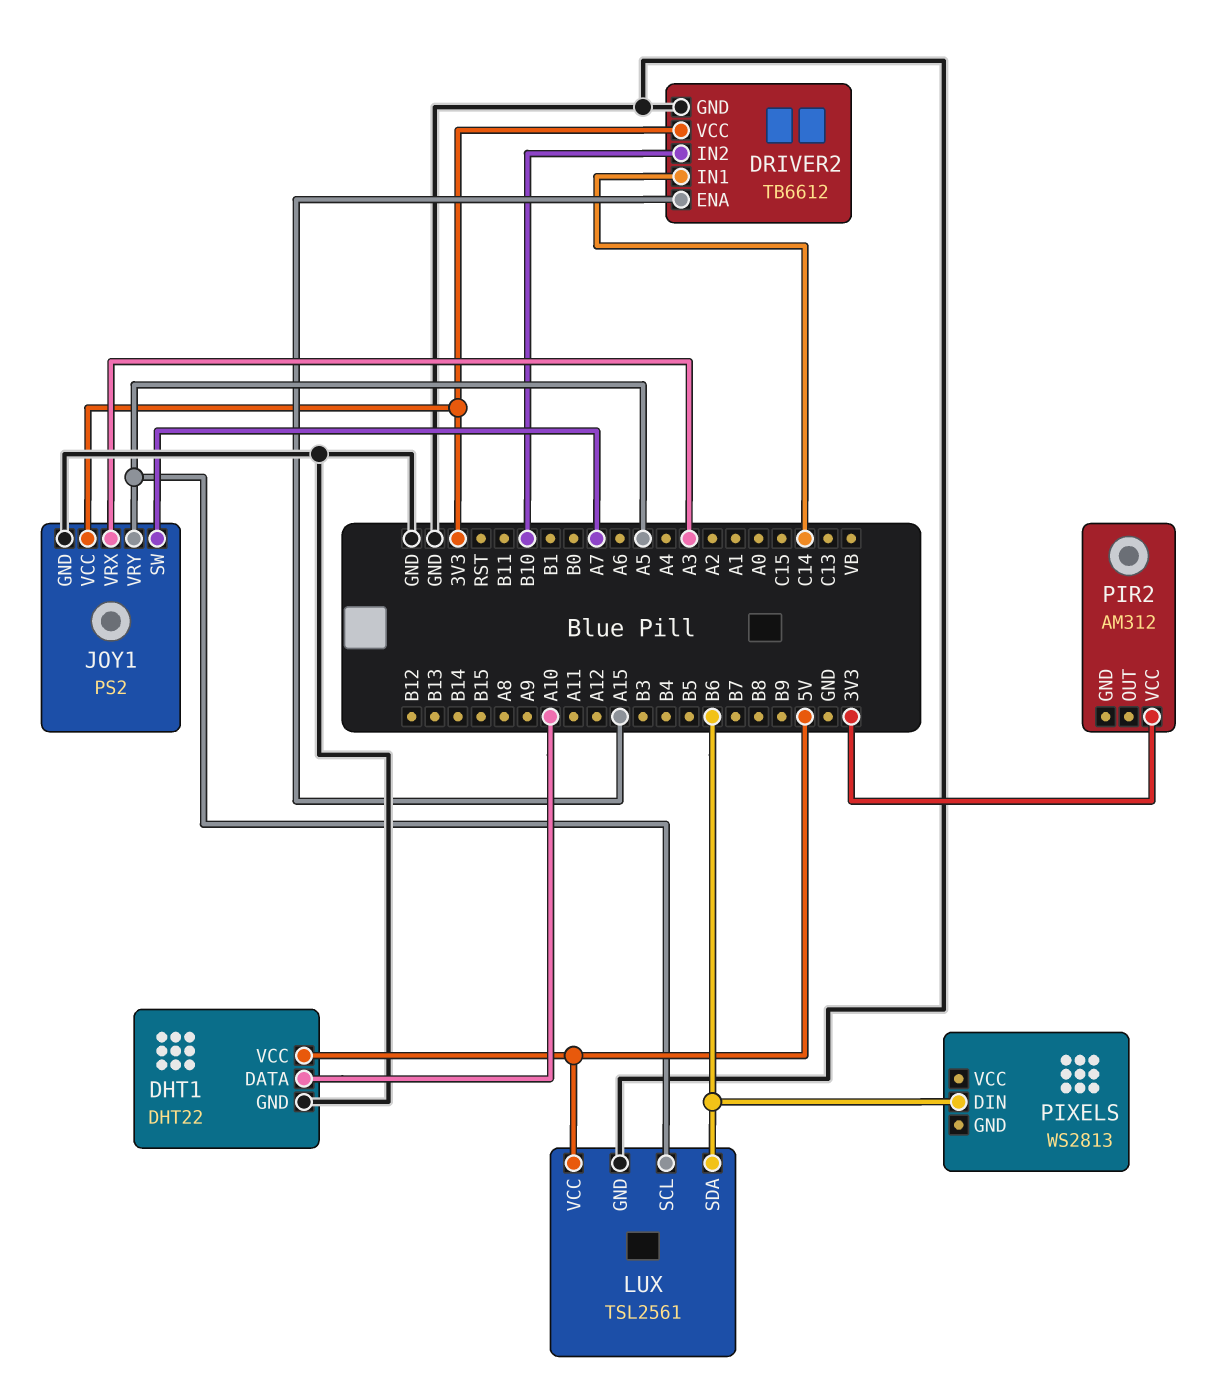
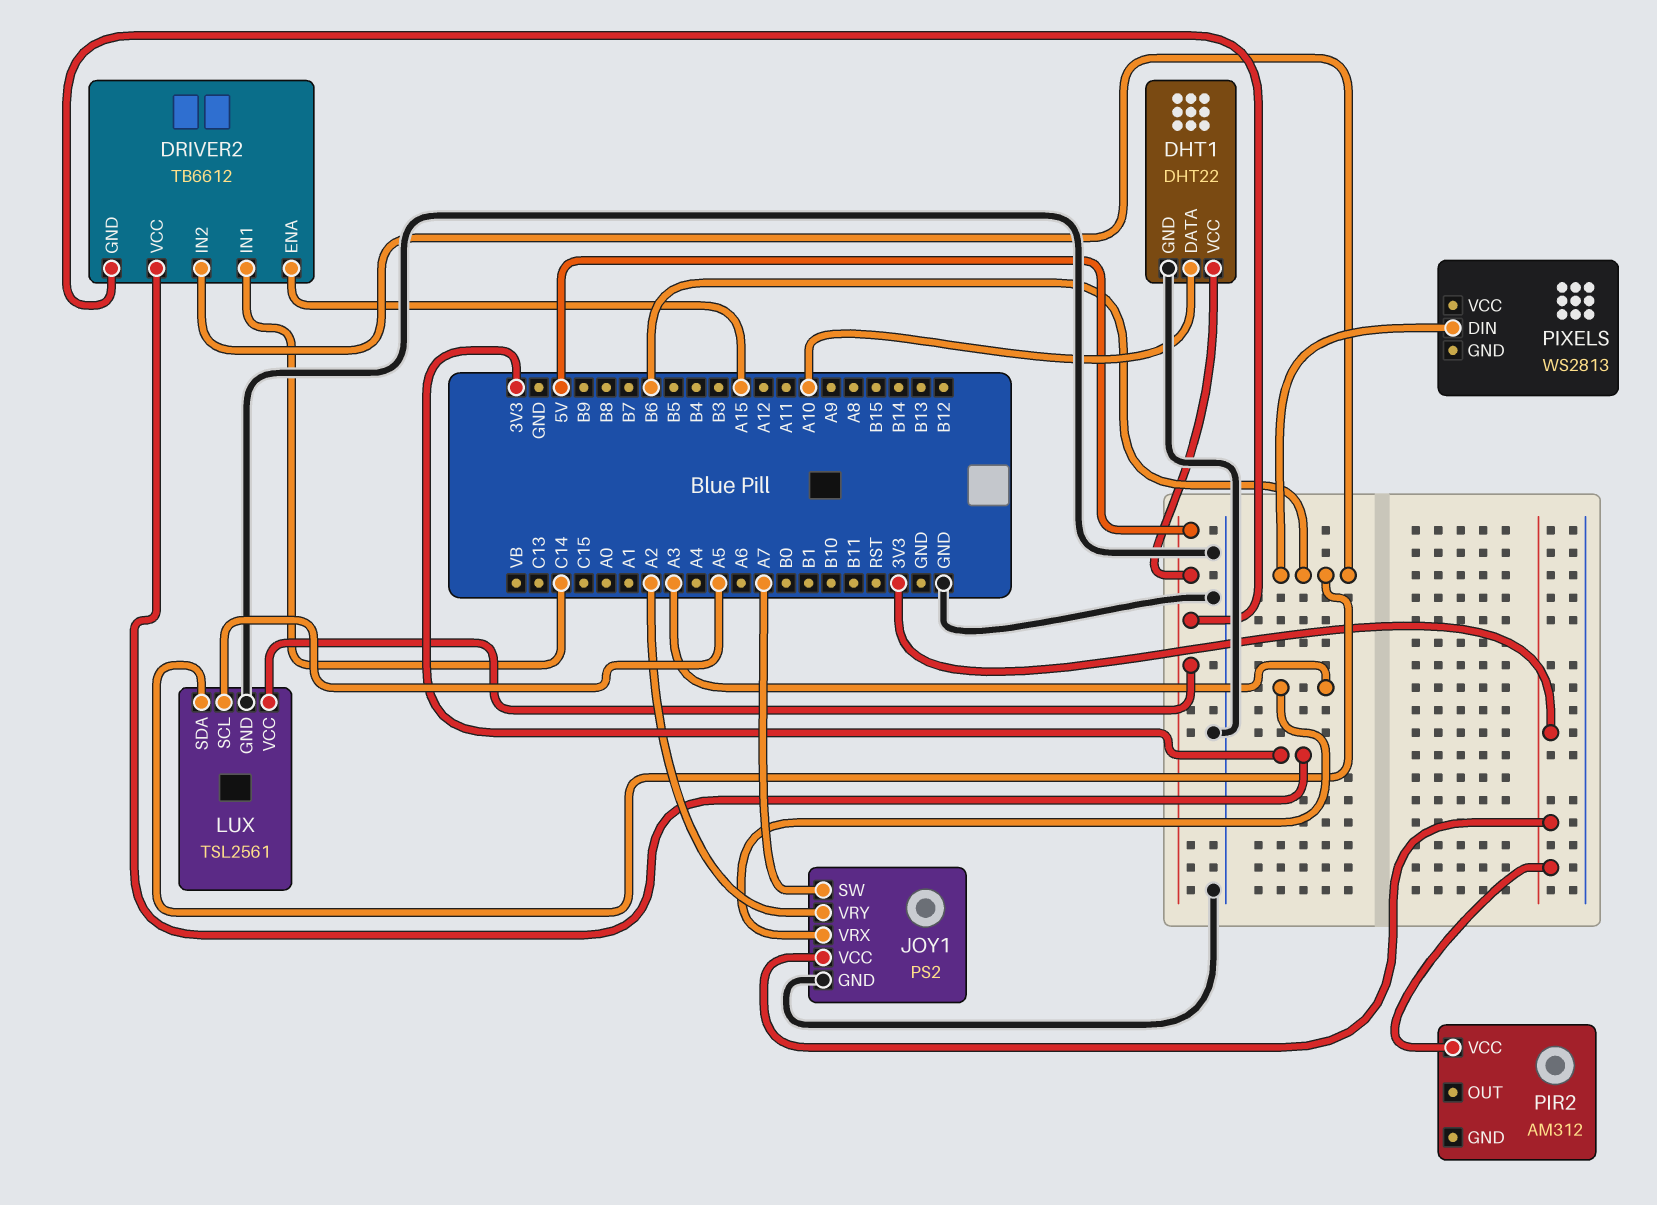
DRIVER2 pin GND: GND -> 5V
DRIVER2 pin IN2: B10 -> B6
JOY1 pin VRY: A5 -> A2

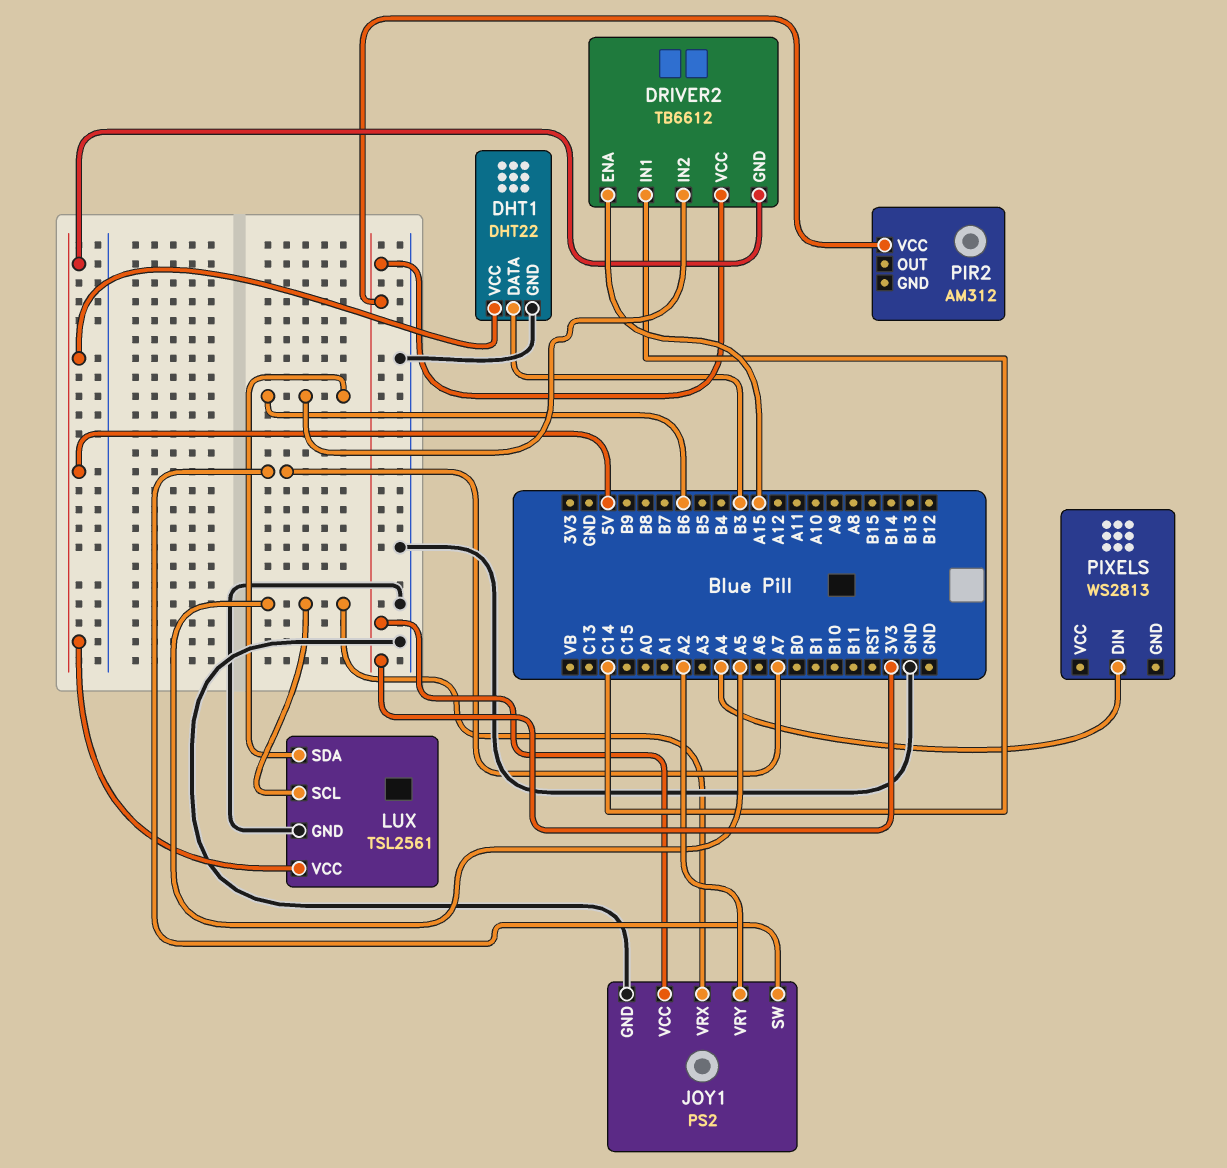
DHT1 pin DATA: A10 -> B3
JOY1 pin VRX: A3 -> A5
PIXELS pin DIN: B6 -> A4

